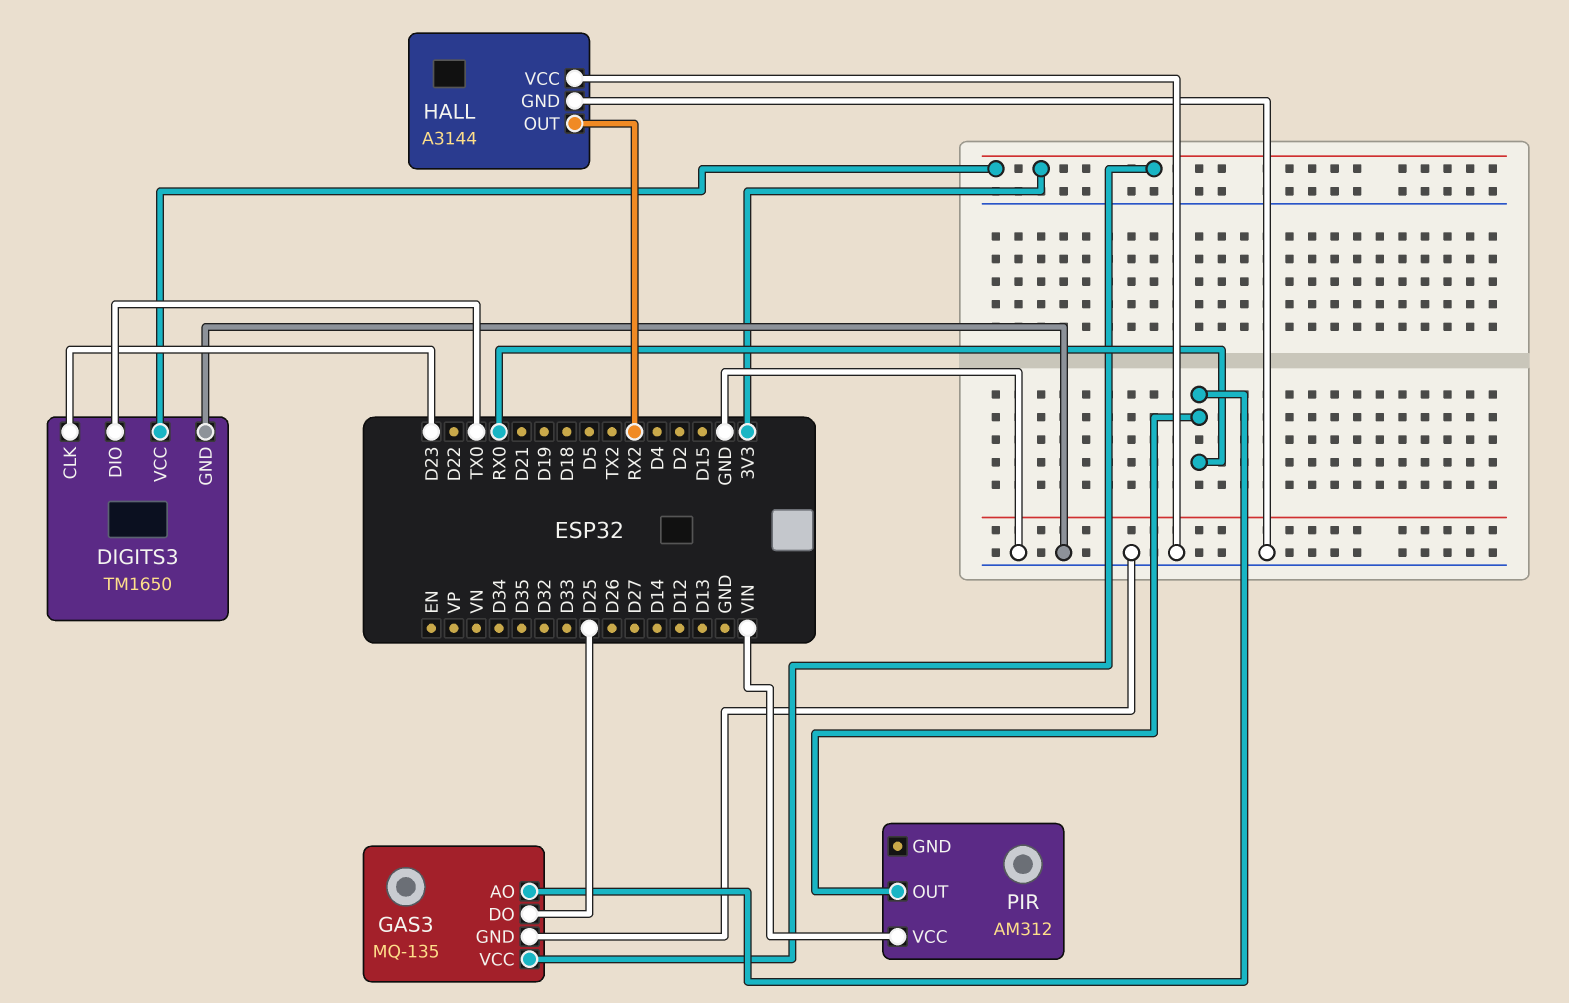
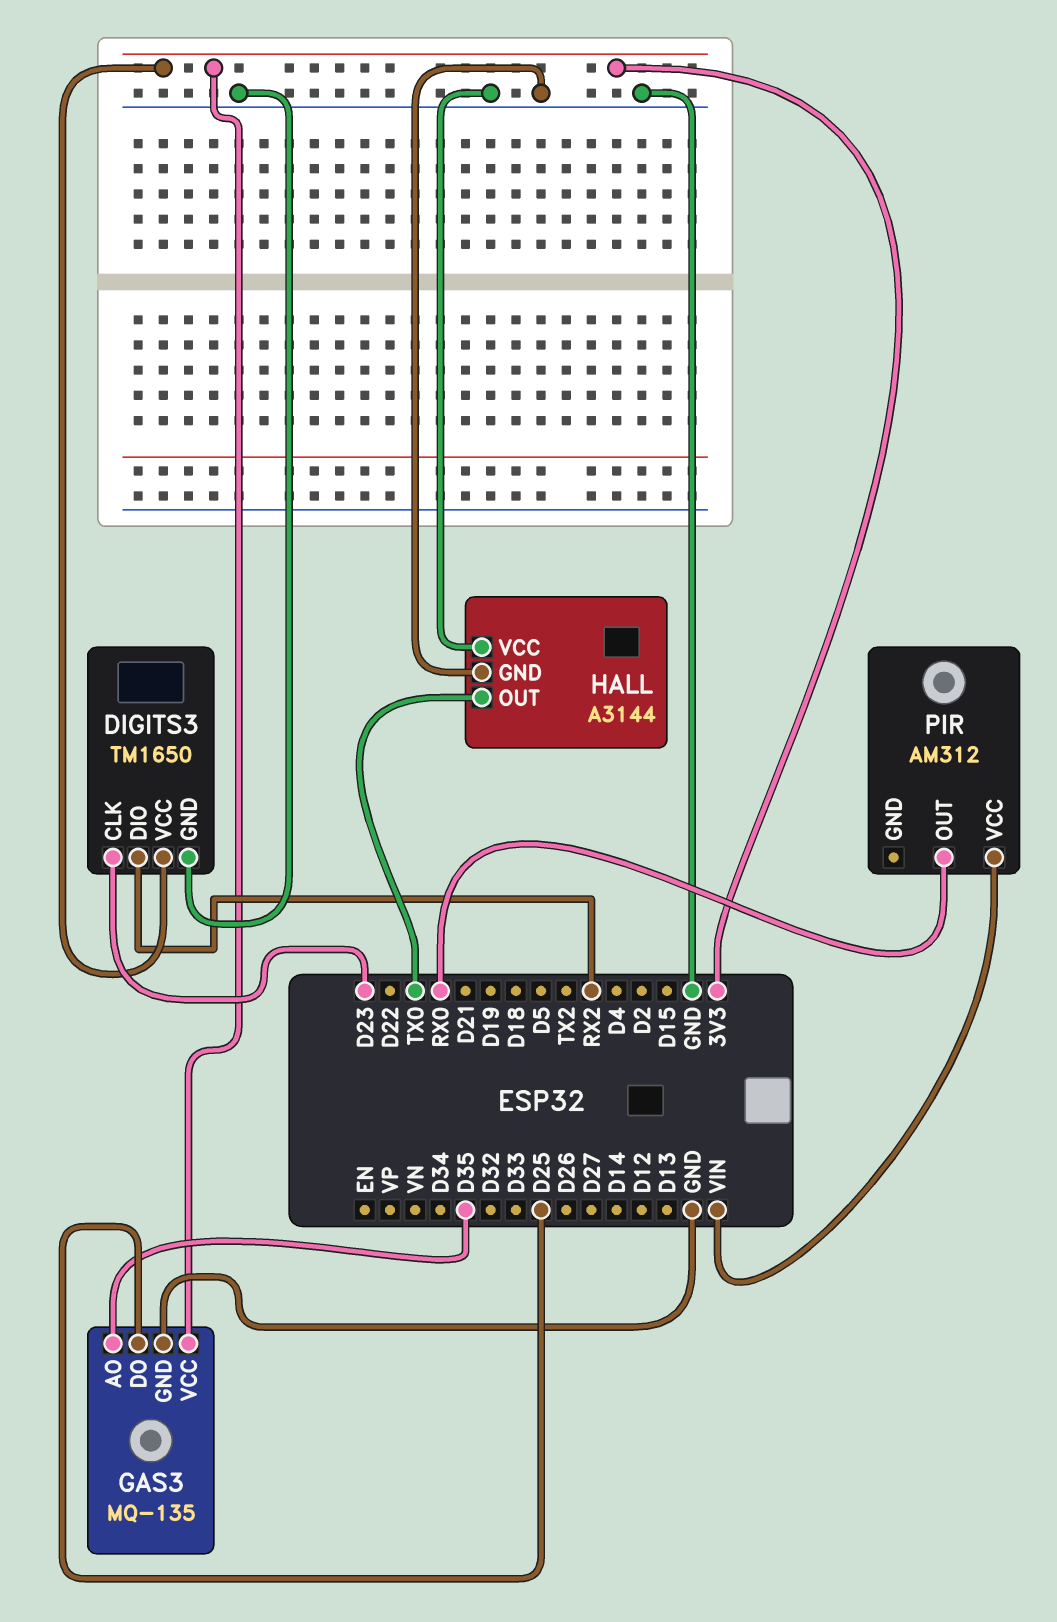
DIGITS3 pin DIO: TX0 -> RX2
GAS3 pin AO: RX0 -> D35
HALL pin OUT: RX2 -> TX0

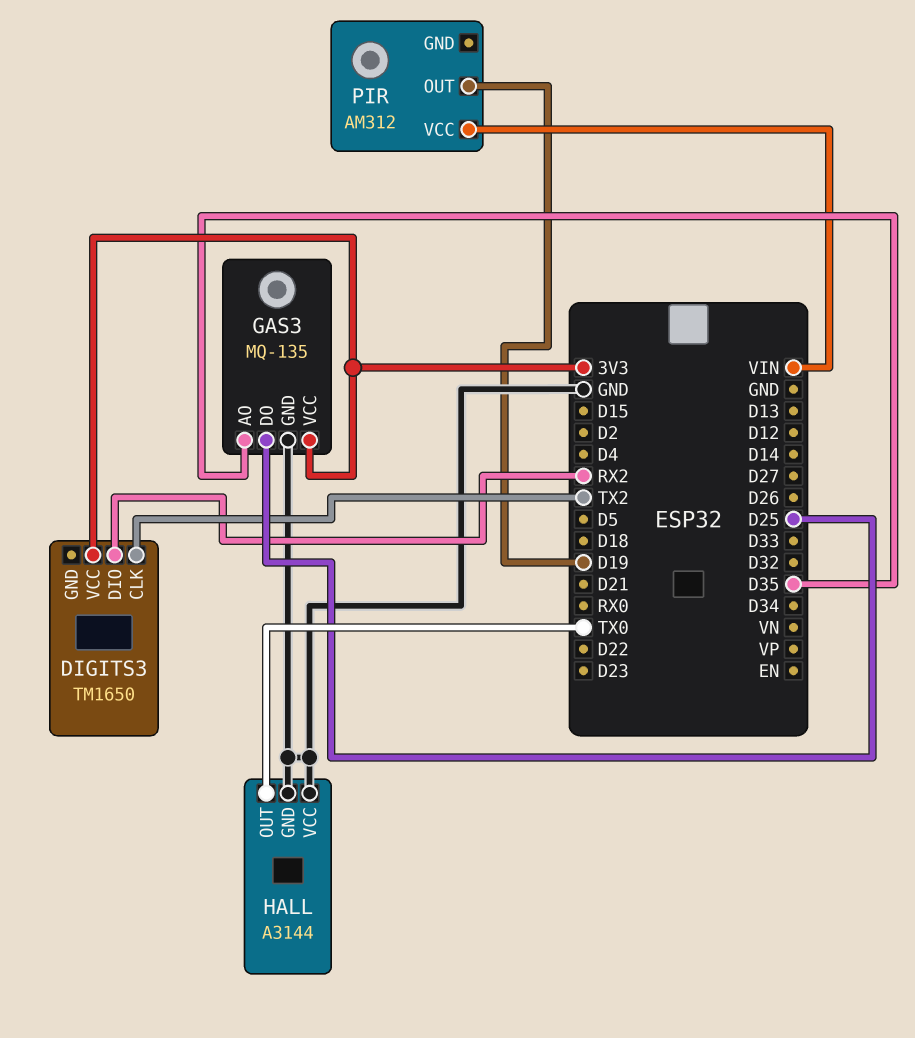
DIGITS3 pin CLK: D23 -> TX2
DIGITS3 pin GND: GND -> none
PIR pin OUT: RX0 -> D19

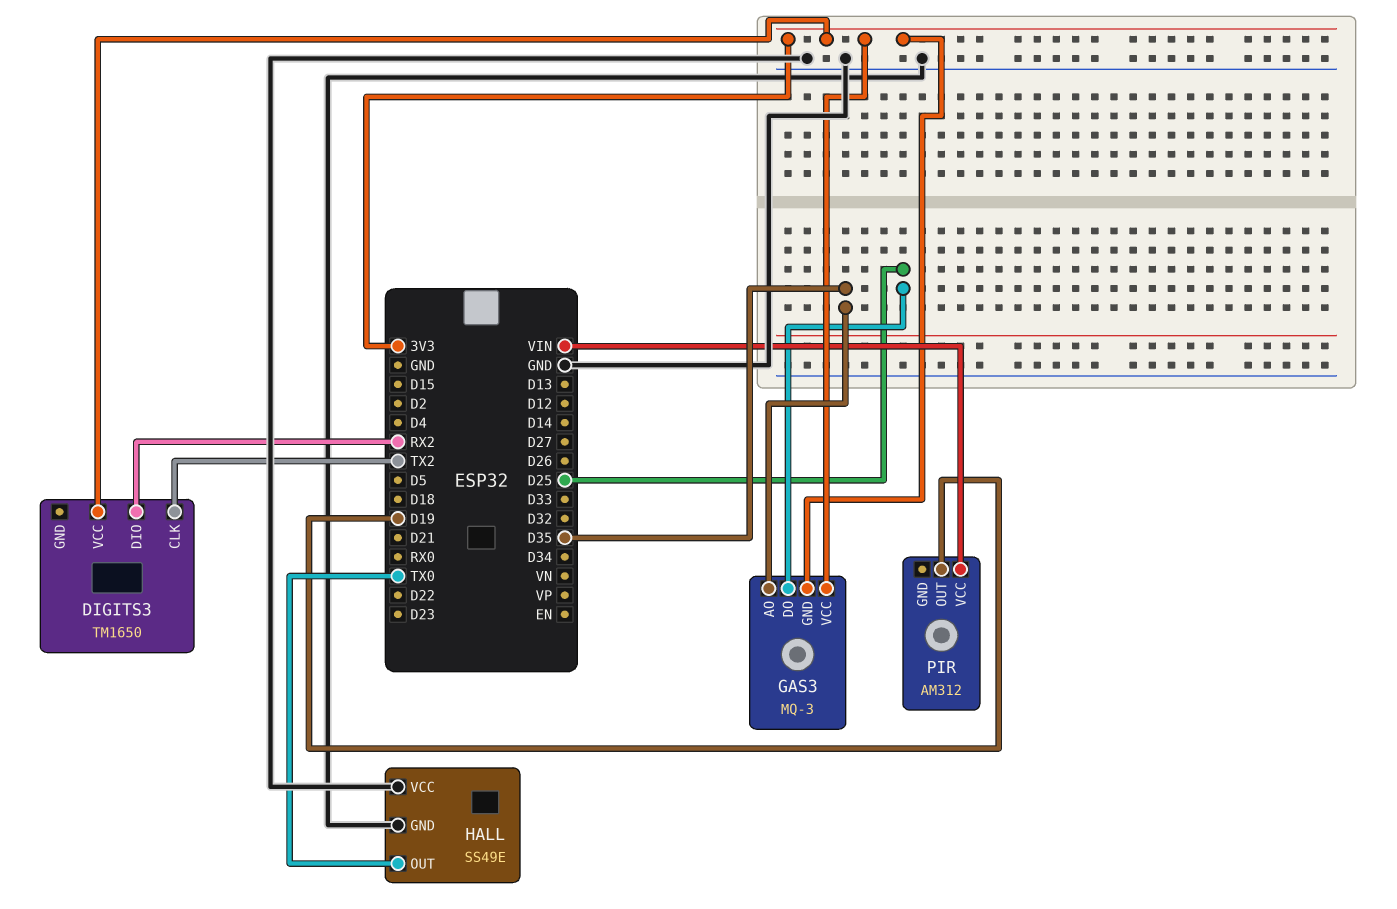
GAS3: MQ-135 -> MQ-3
GAS3 pin GND: GND -> 3V3
HALL: A3144 -> SS49E

